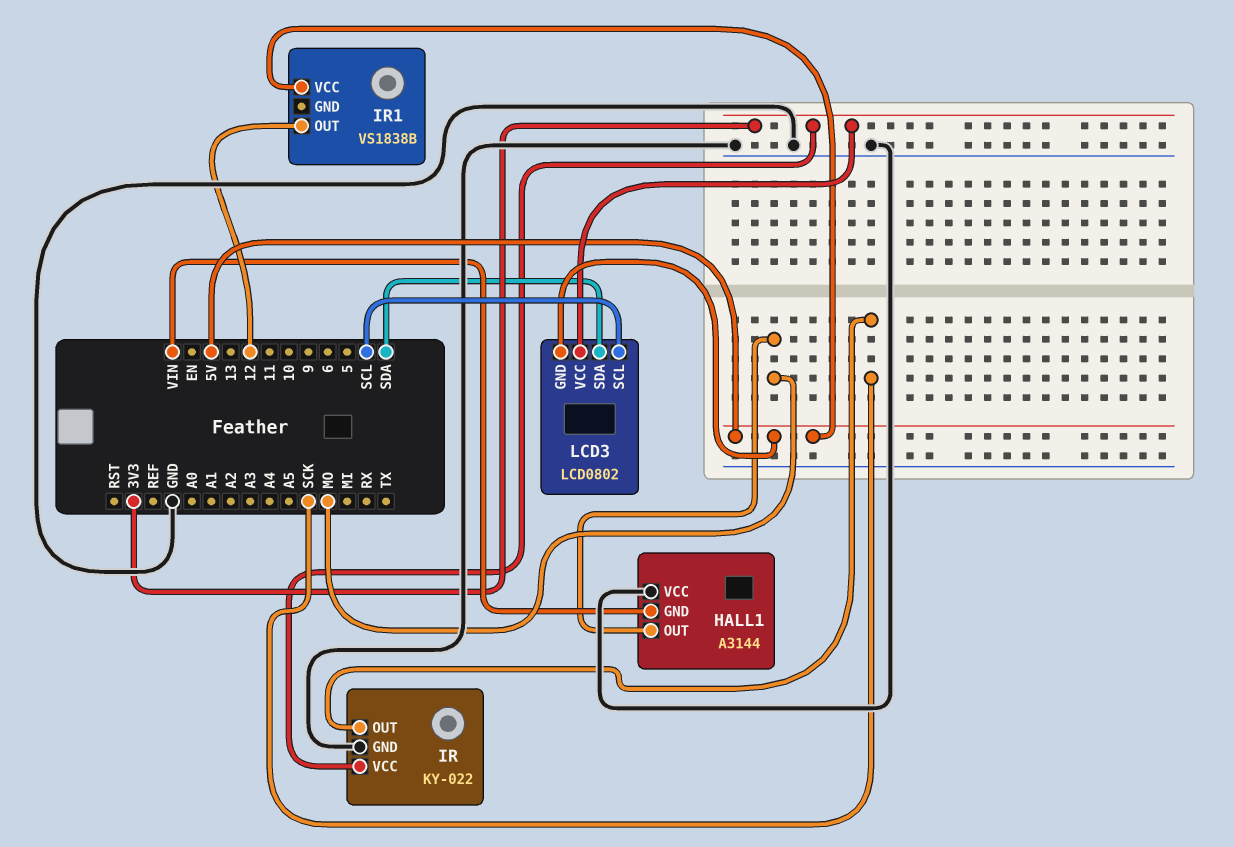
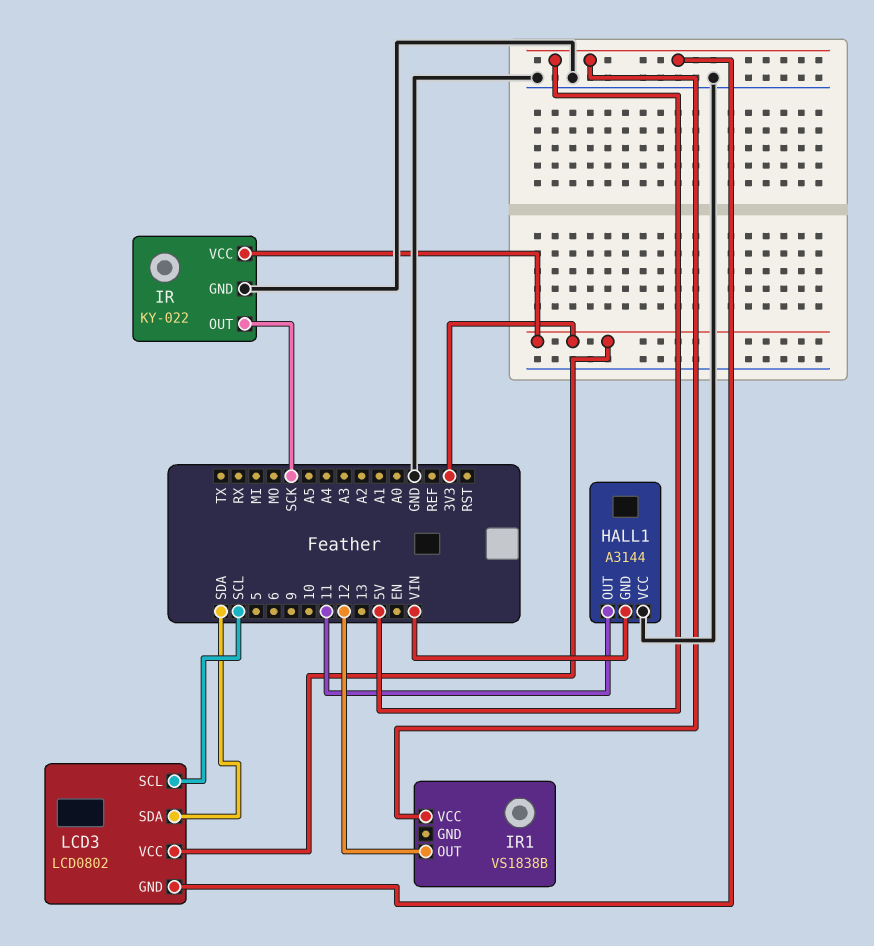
HALL1 pin OUT: MO -> 11

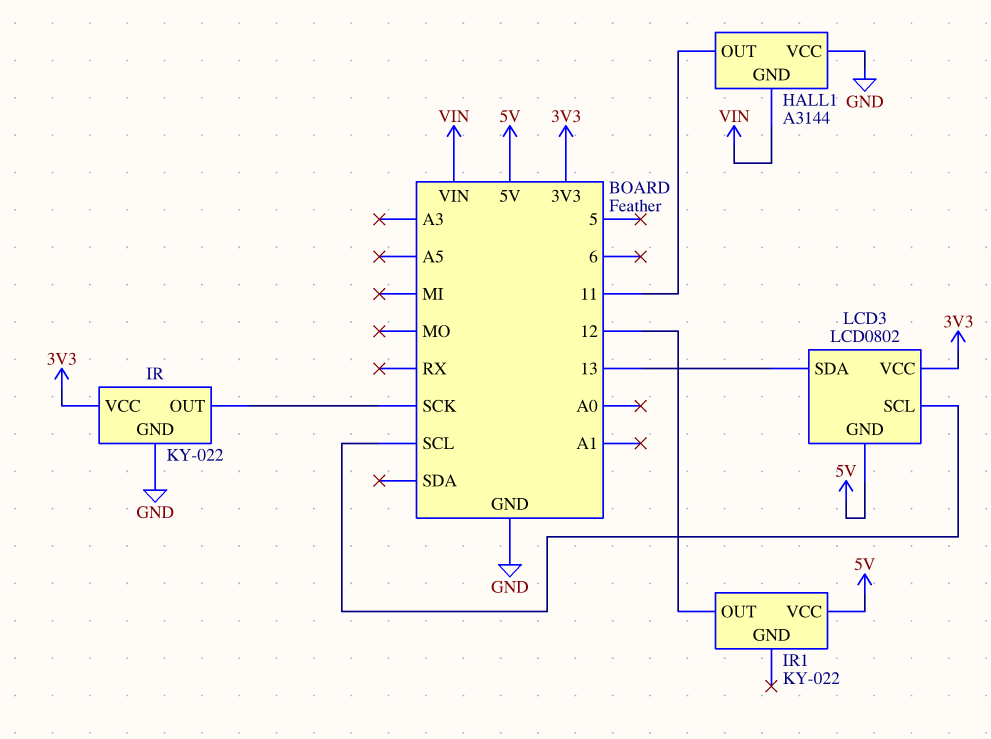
IR1: VS1838B -> KY-022
LCD3 pin SDA: SDA -> 13

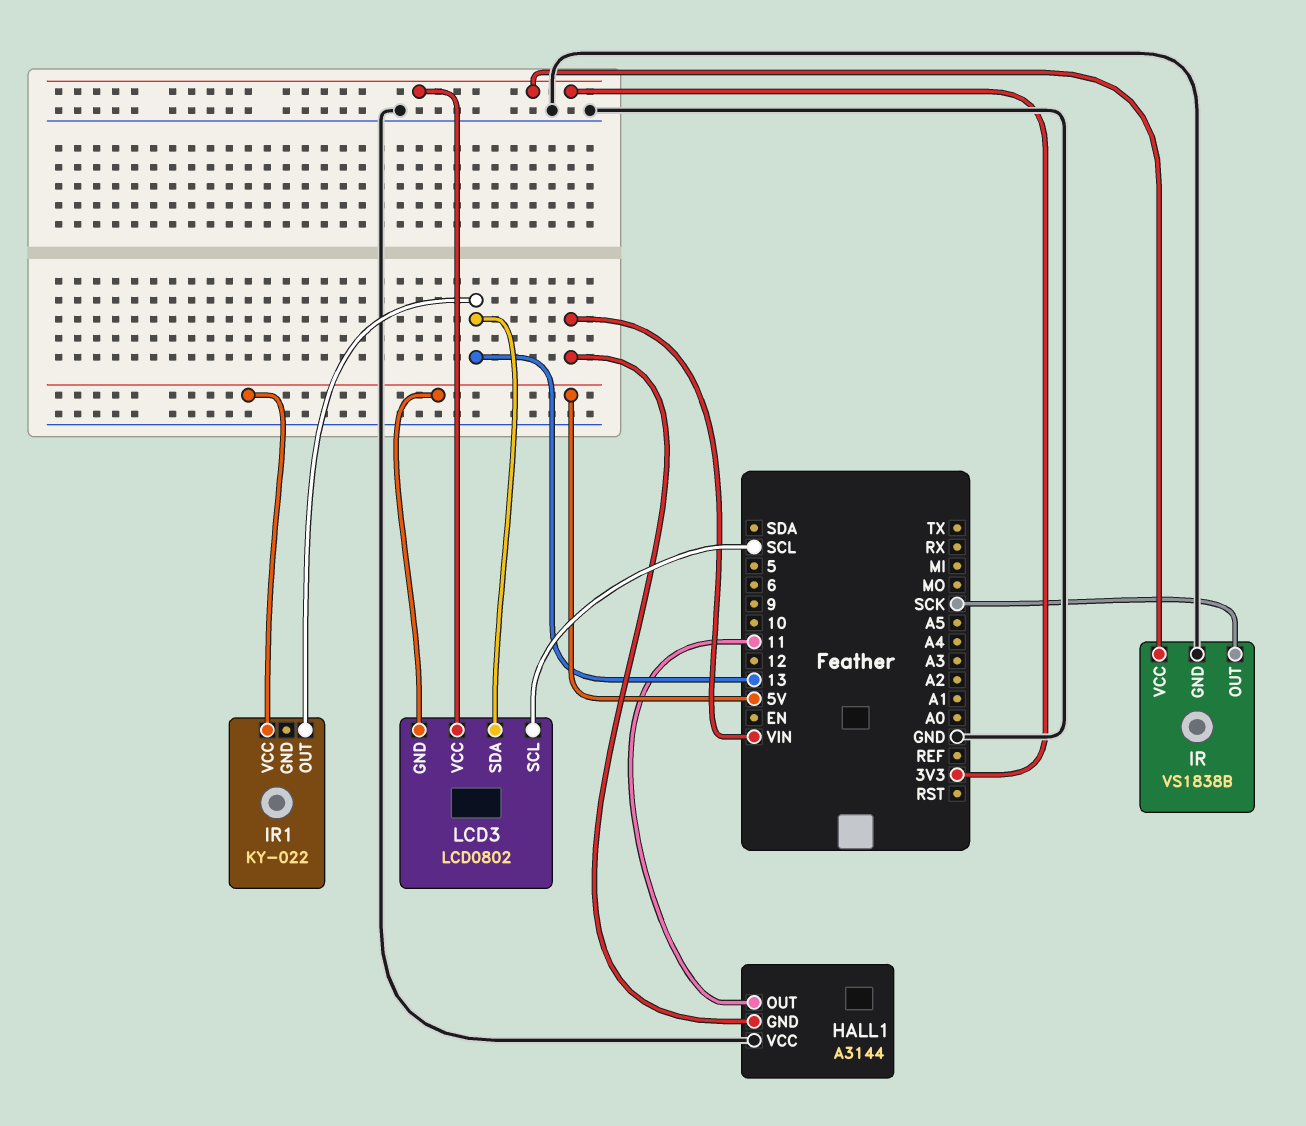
IR: KY-022 -> VS1838B
IR1 pin OUT: 12 -> 13

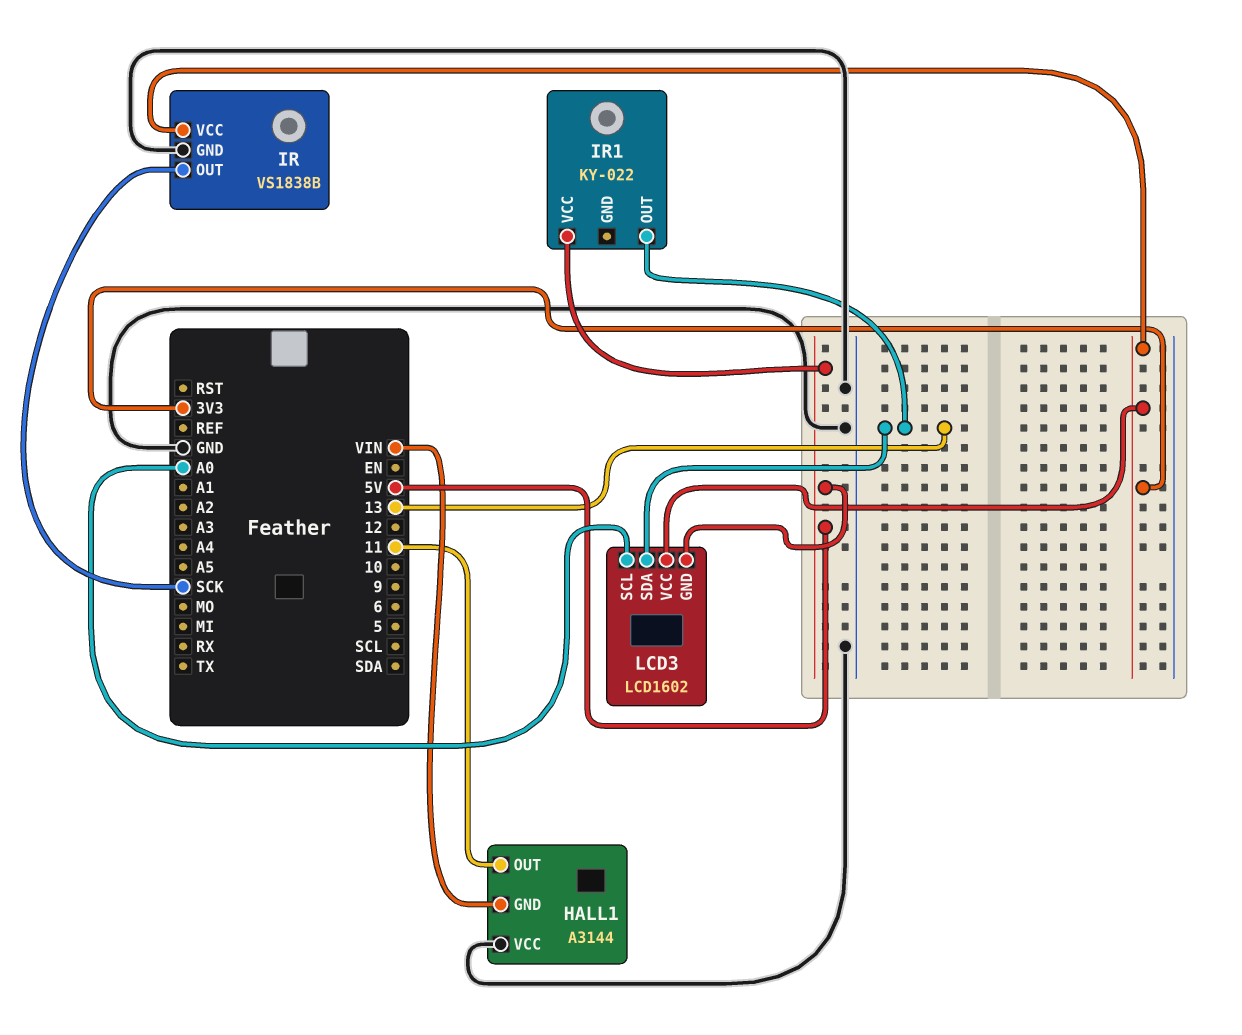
LCD3: LCD0802 -> LCD1602
LCD3 pin SCL: SCL -> A0

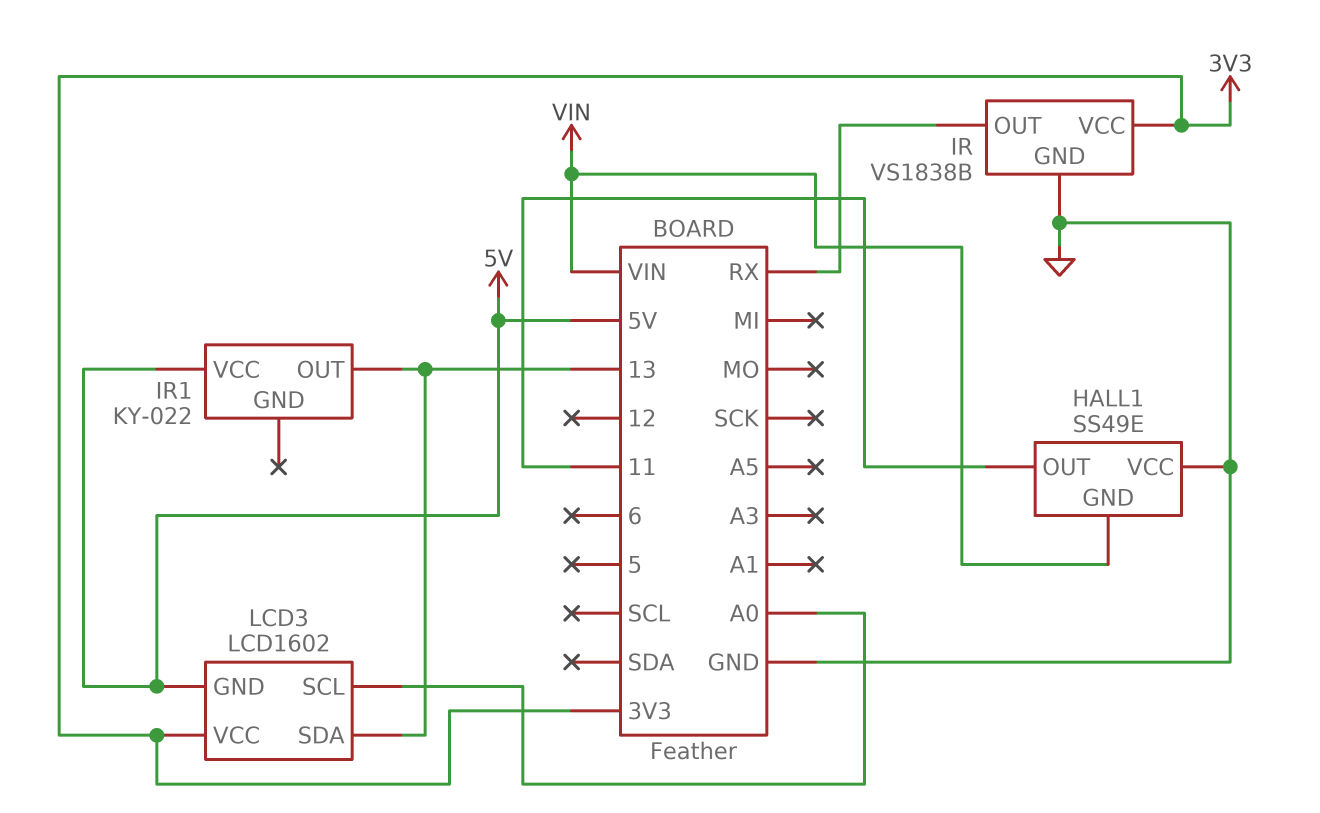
HALL1: A3144 -> SS49E
IR pin OUT: SCK -> RX

